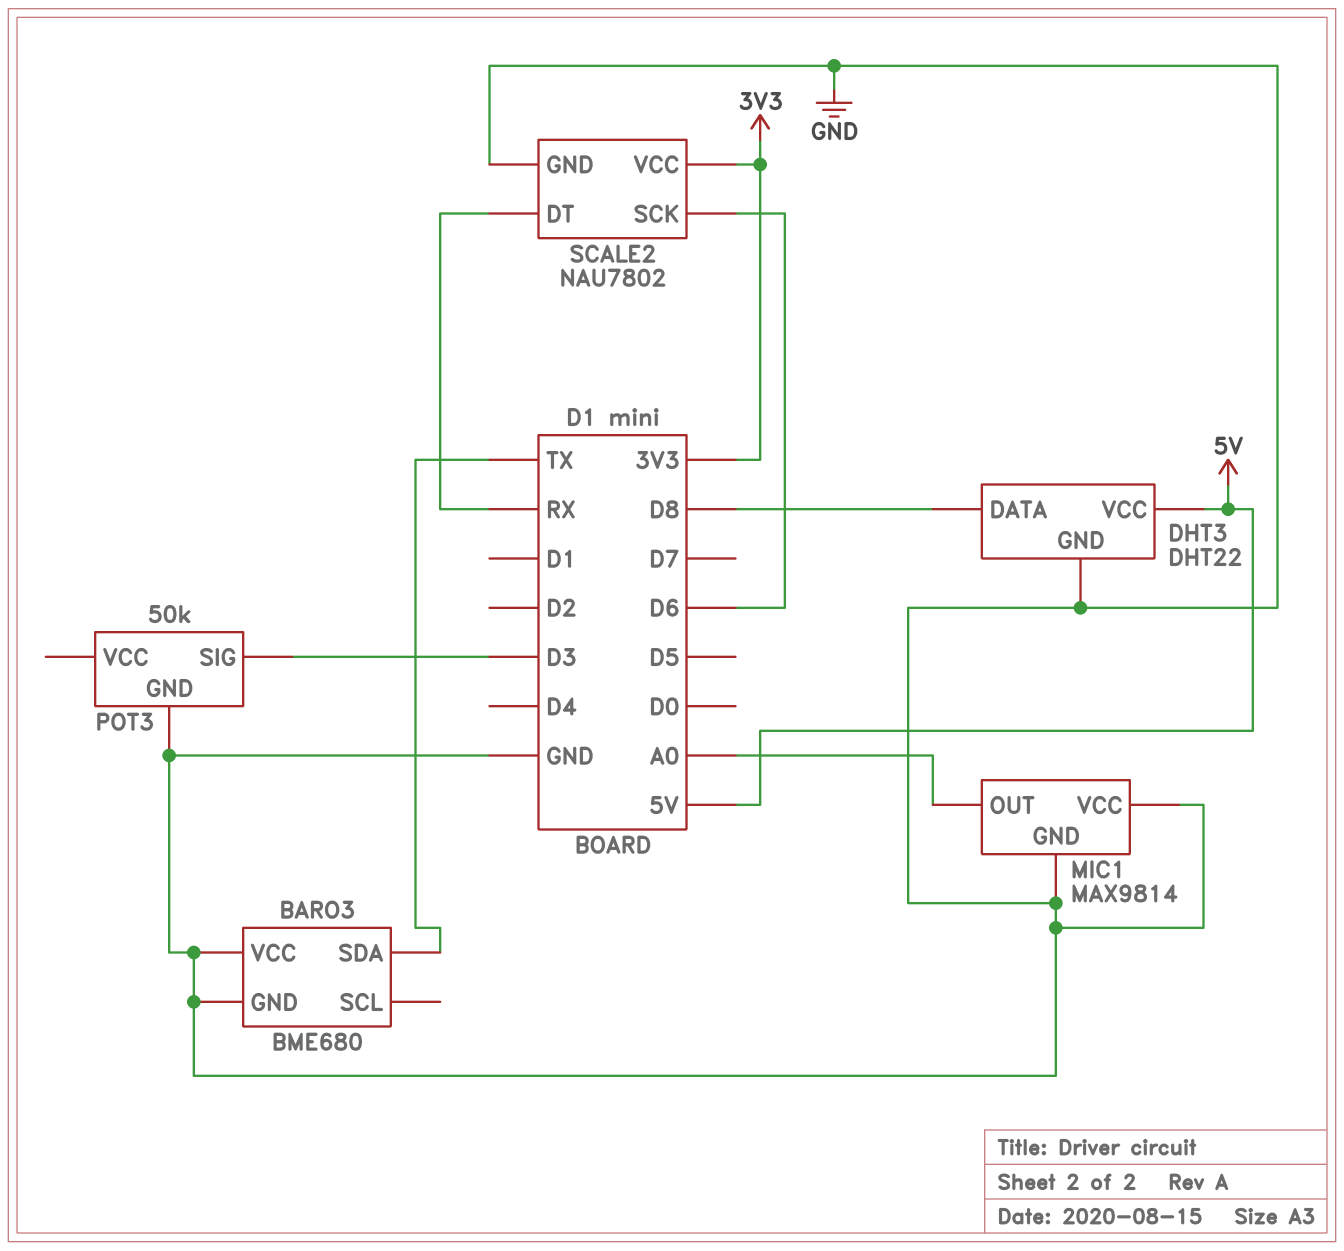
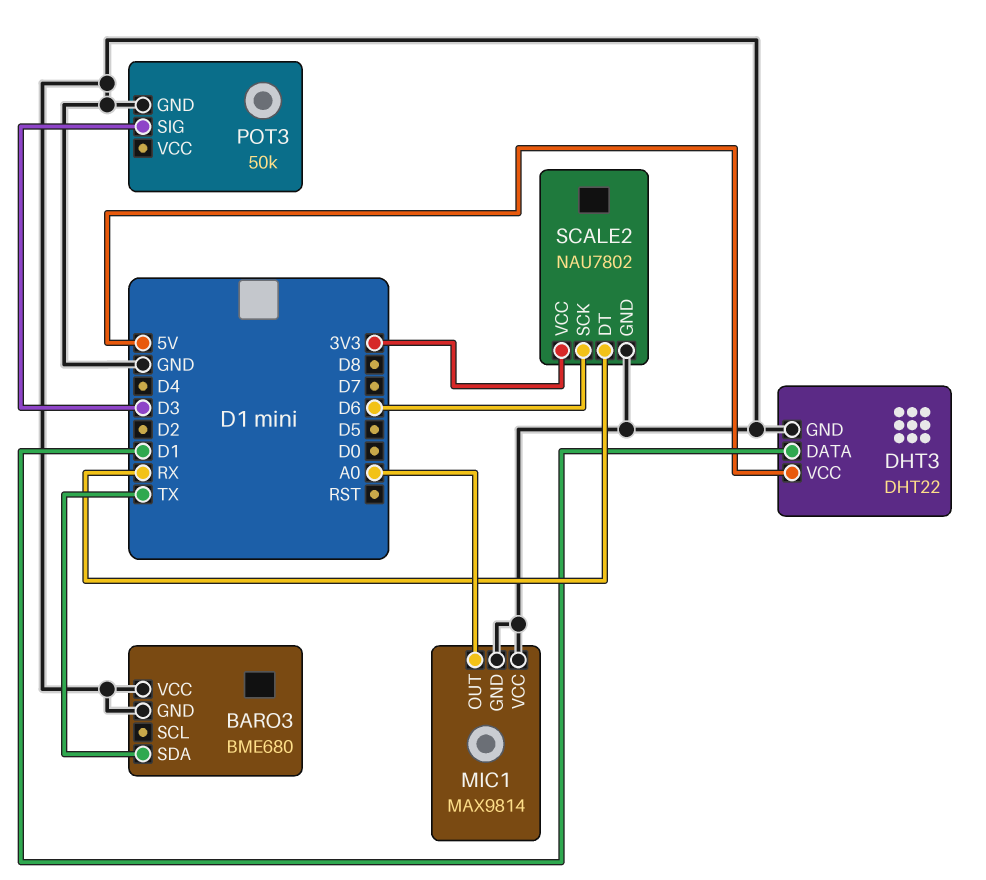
DHT3 pin DATA: D8 -> D1

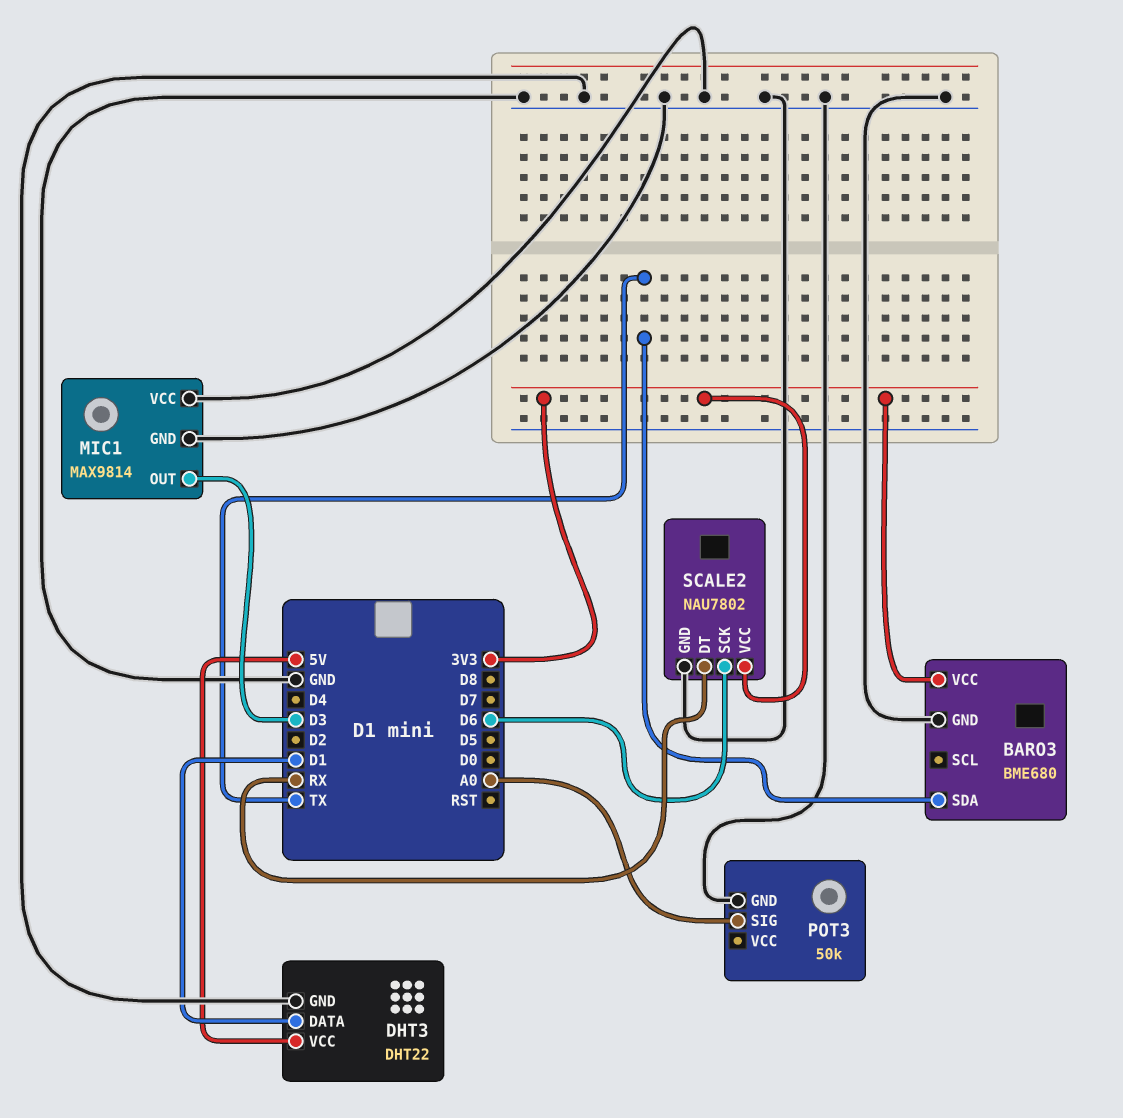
BARO3 pin VCC: GND -> 3V3
MIC1 pin OUT: A0 -> D3
POT3 pin SIG: D3 -> A0

